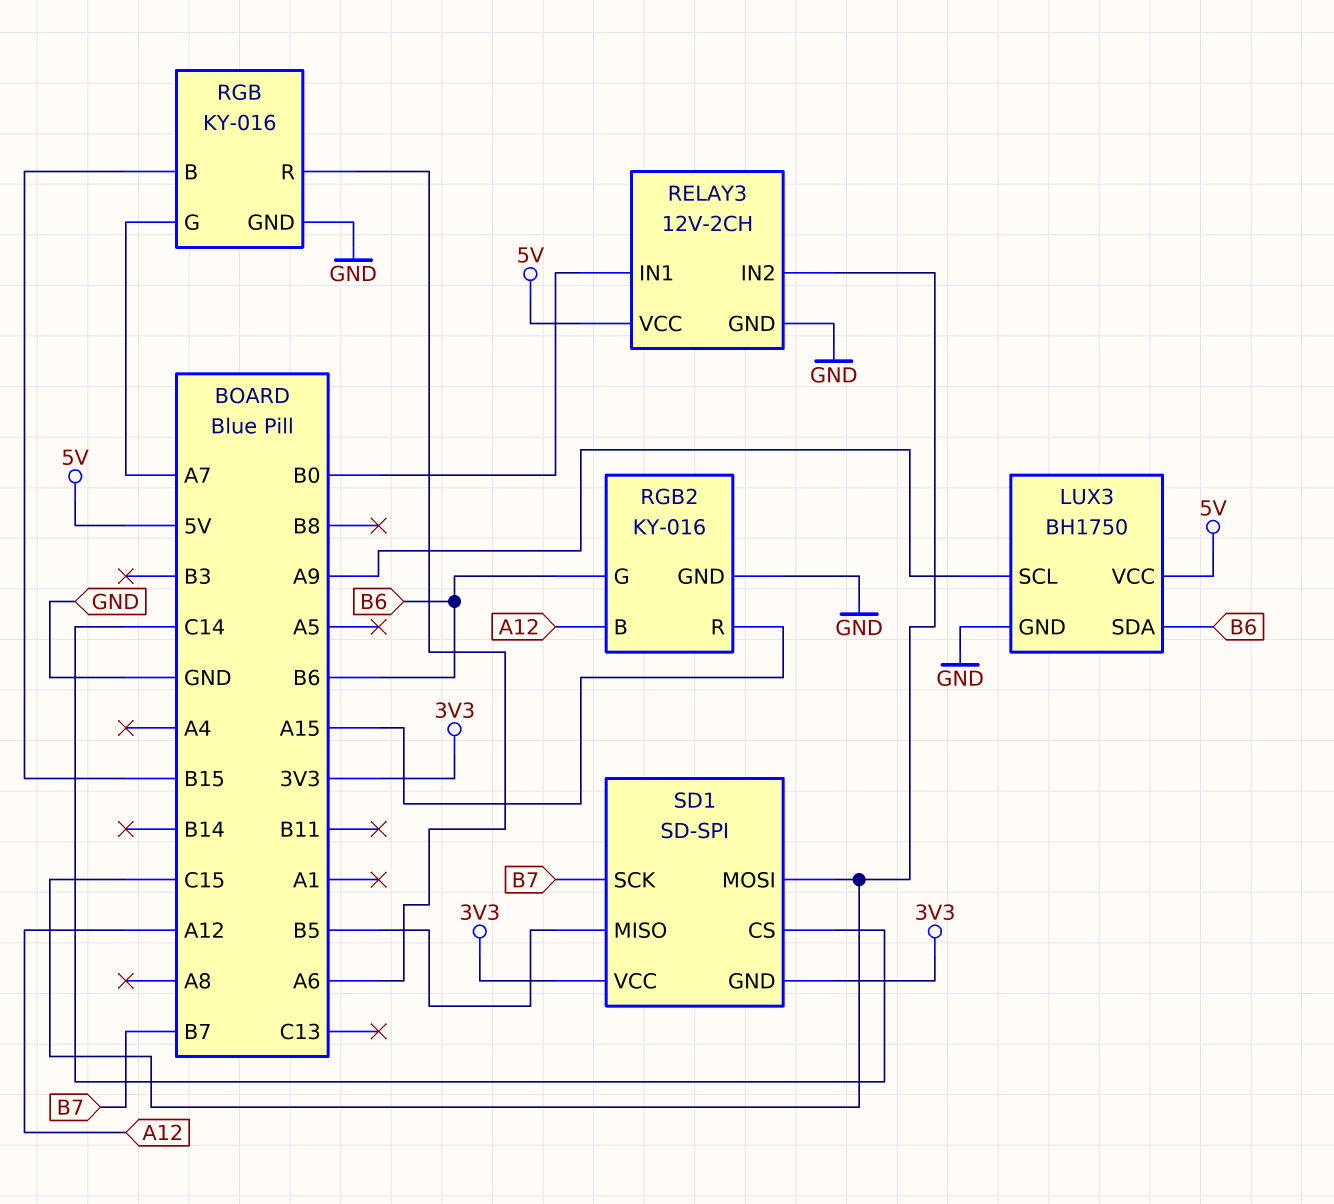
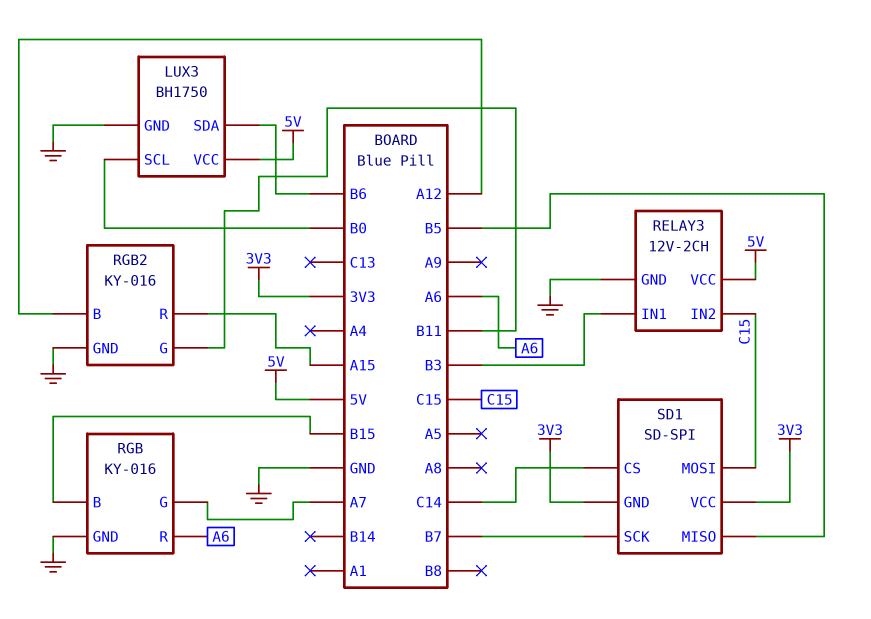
LUX3 pin SCL: A9 -> B0
RELAY3 pin IN1: B0 -> B3
RGB2 pin G: B6 -> B11

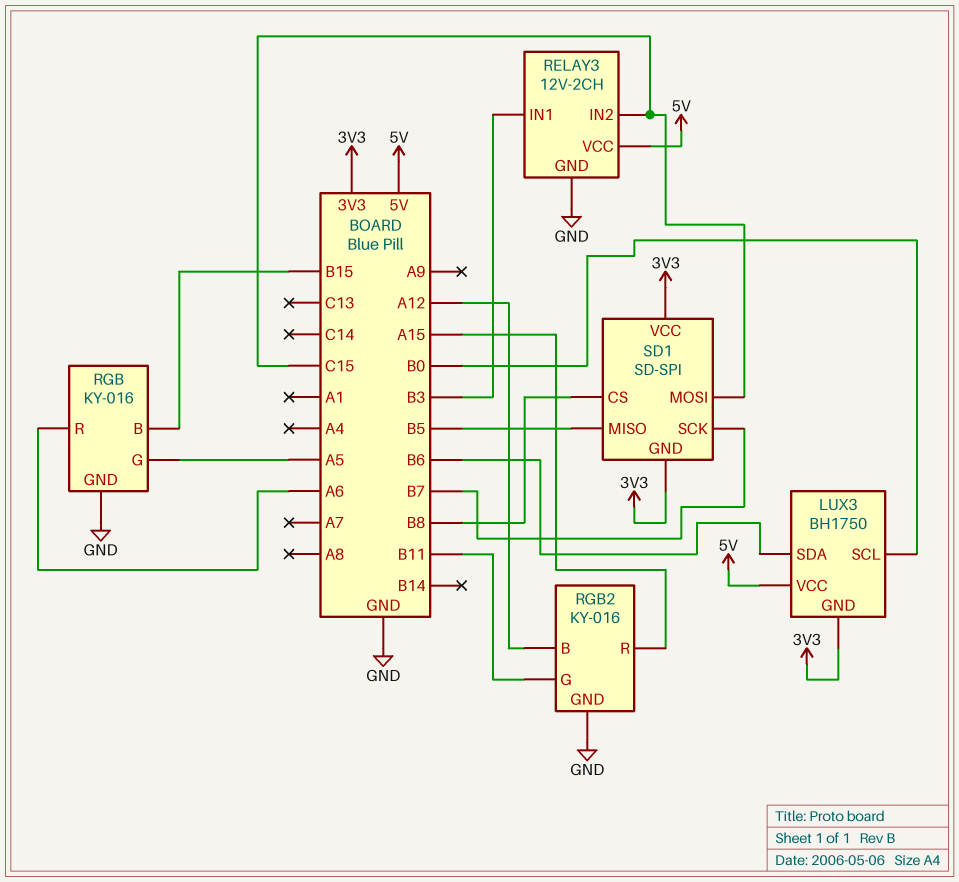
LUX3 pin GND: GND -> 3V3
RGB pin G: A7 -> A5
SD1 pin CS: C14 -> B8

